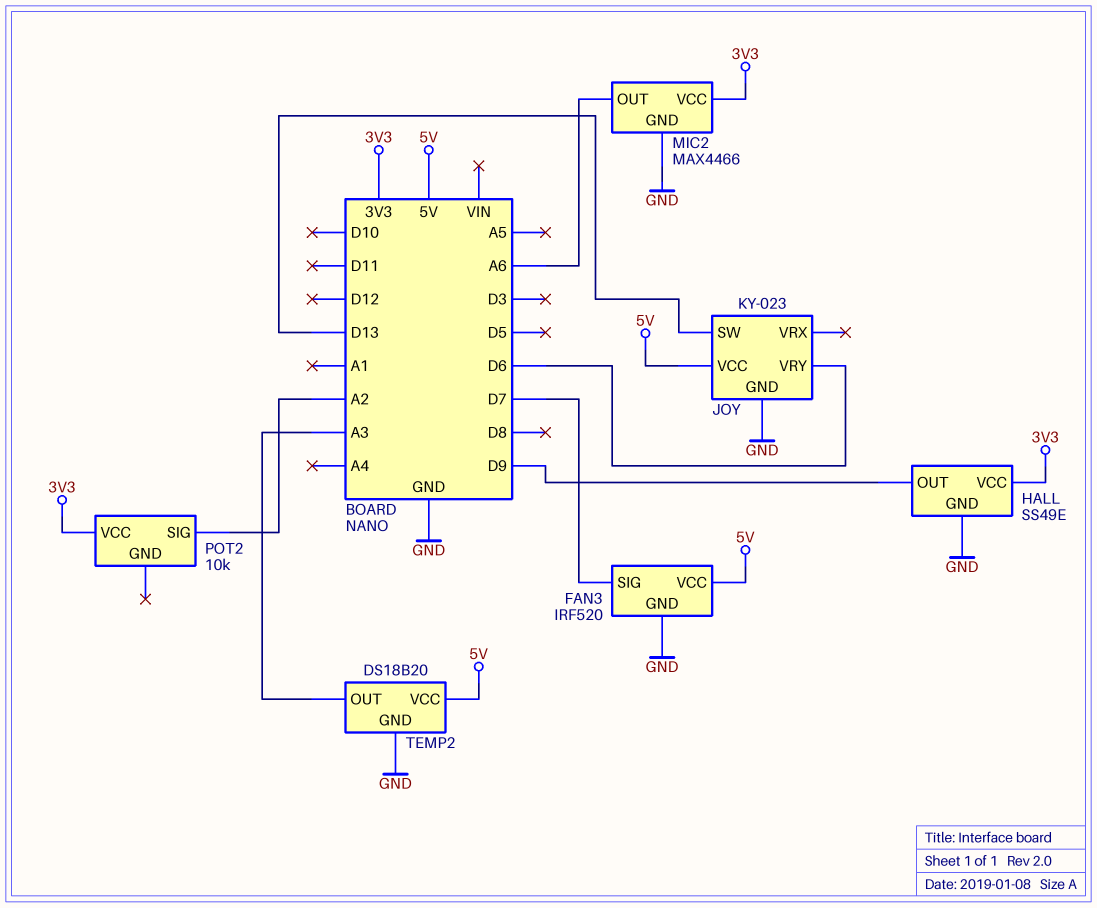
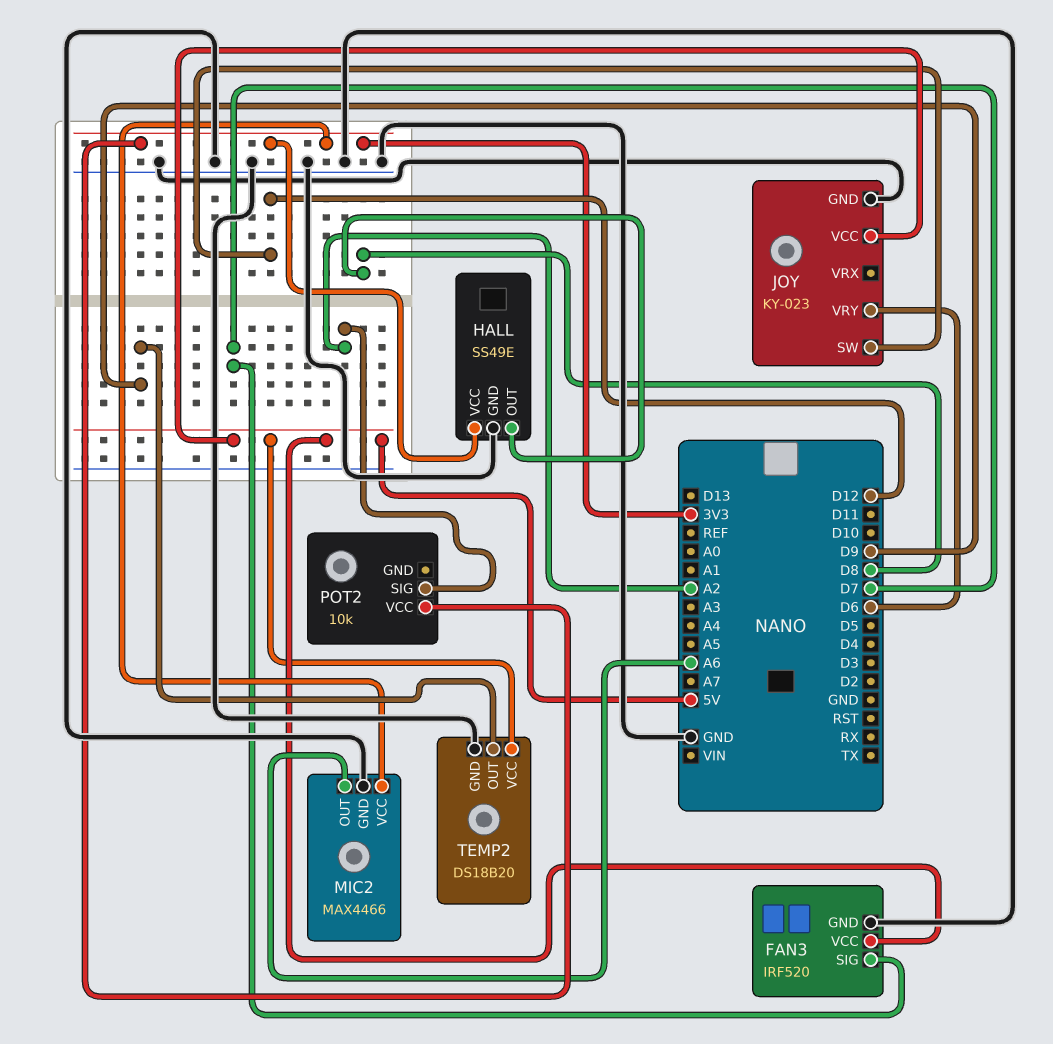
HALL pin OUT: D9 -> D8
JOY pin SW: D13 -> D12
TEMP2 pin OUT: A3 -> D9

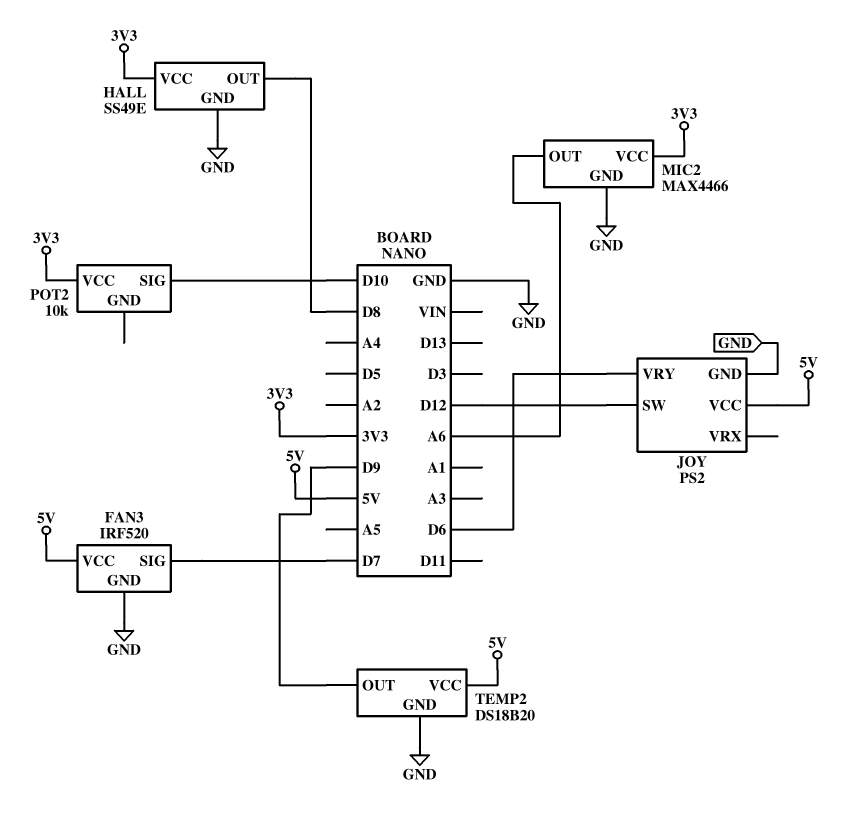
JOY: KY-023 -> PS2
POT2 pin SIG: A2 -> D10

